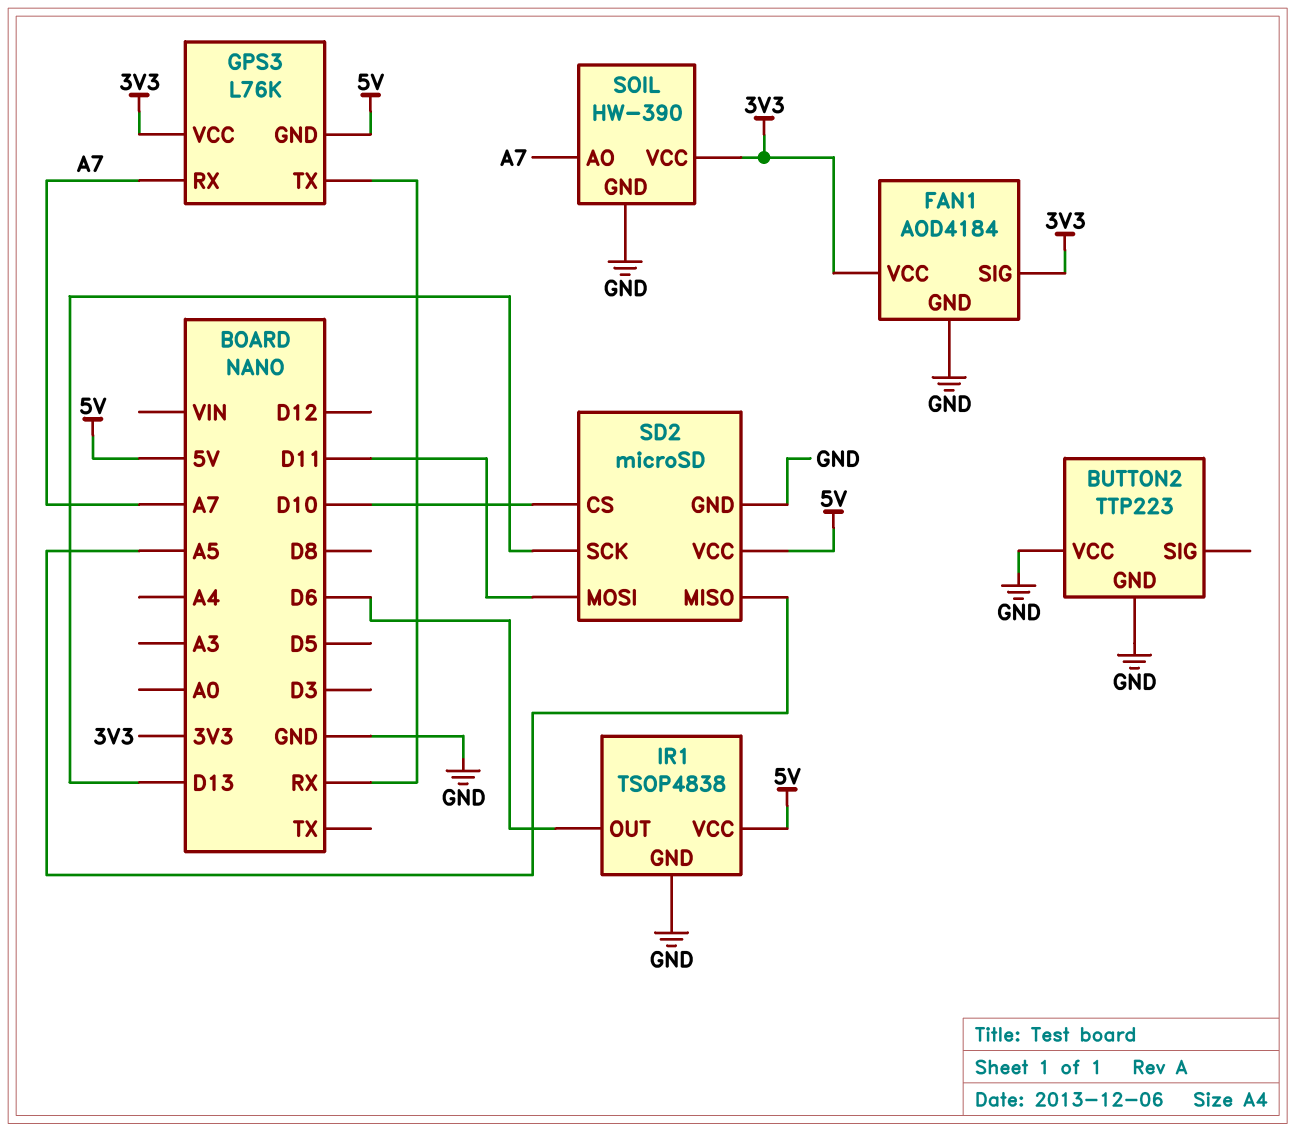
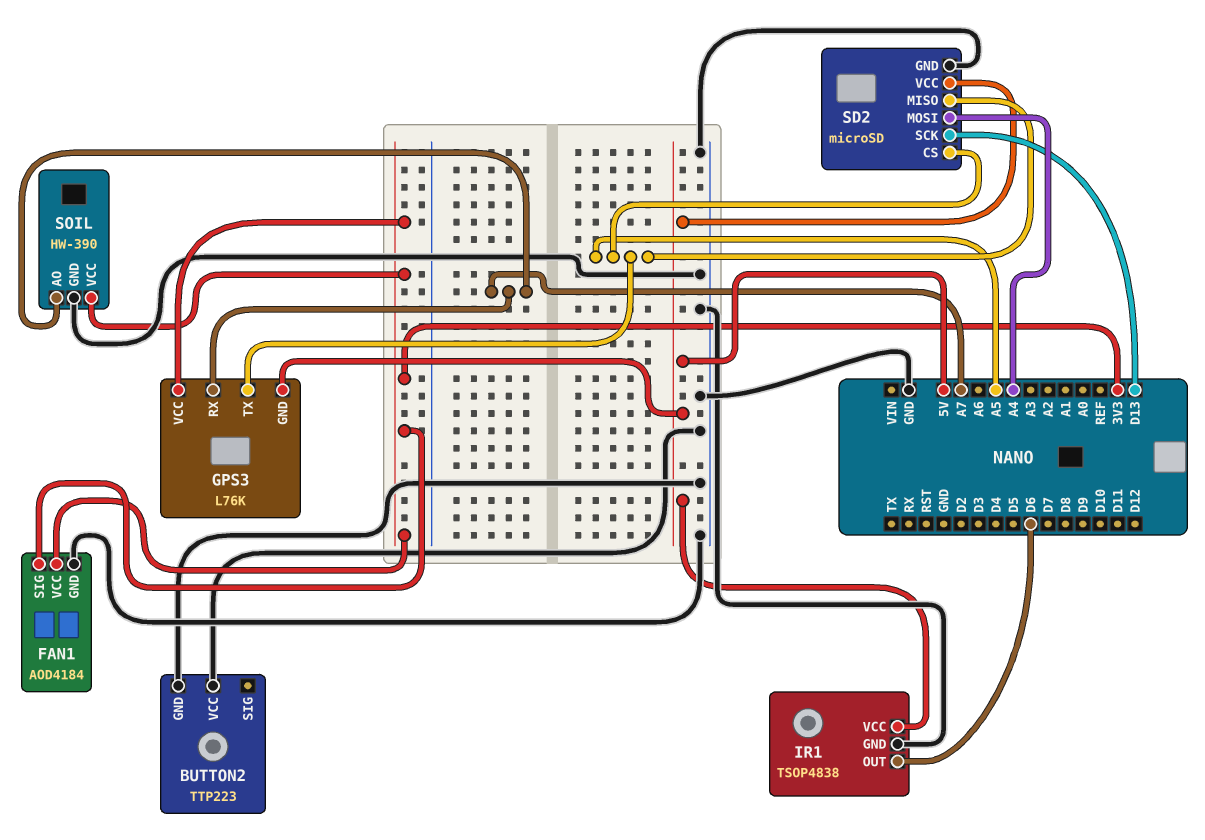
GPS3 pin TX: RX -> A5
SD2 pin CS: D10 -> A5
SD2 pin MOSI: D11 -> A4

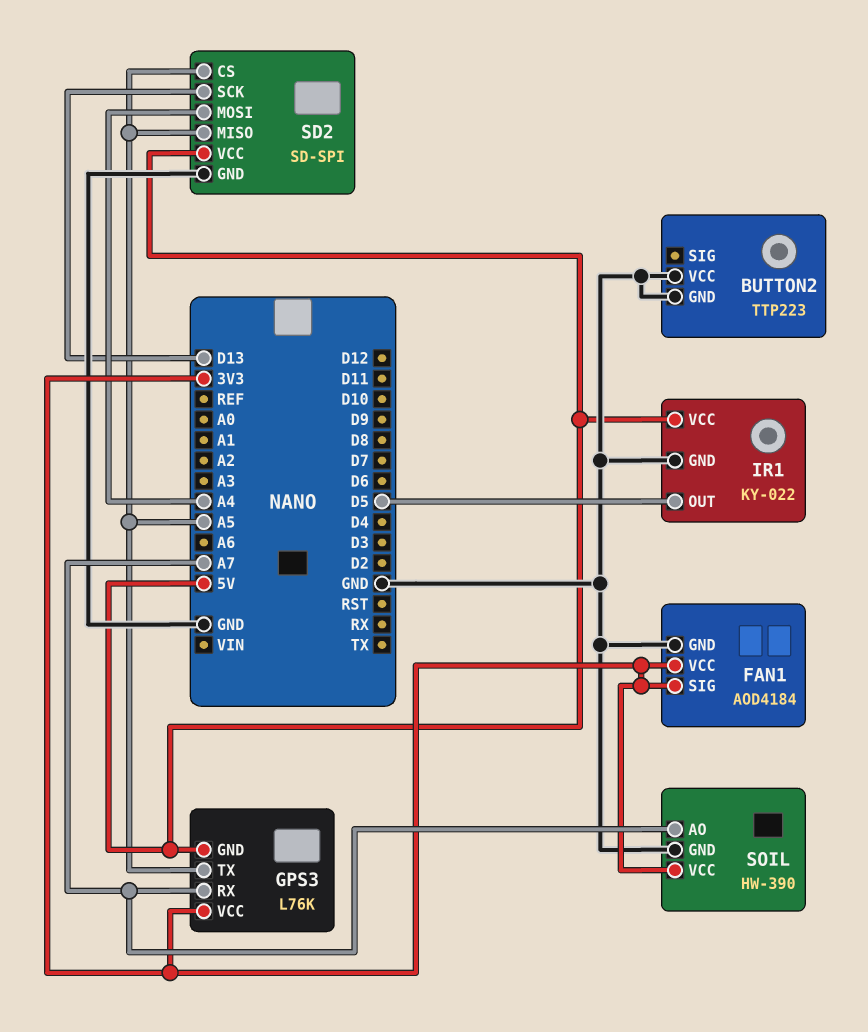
IR1: TSOP4838 -> KY-022
IR1 pin OUT: D6 -> D5
SD2: microSD -> SD-SPI

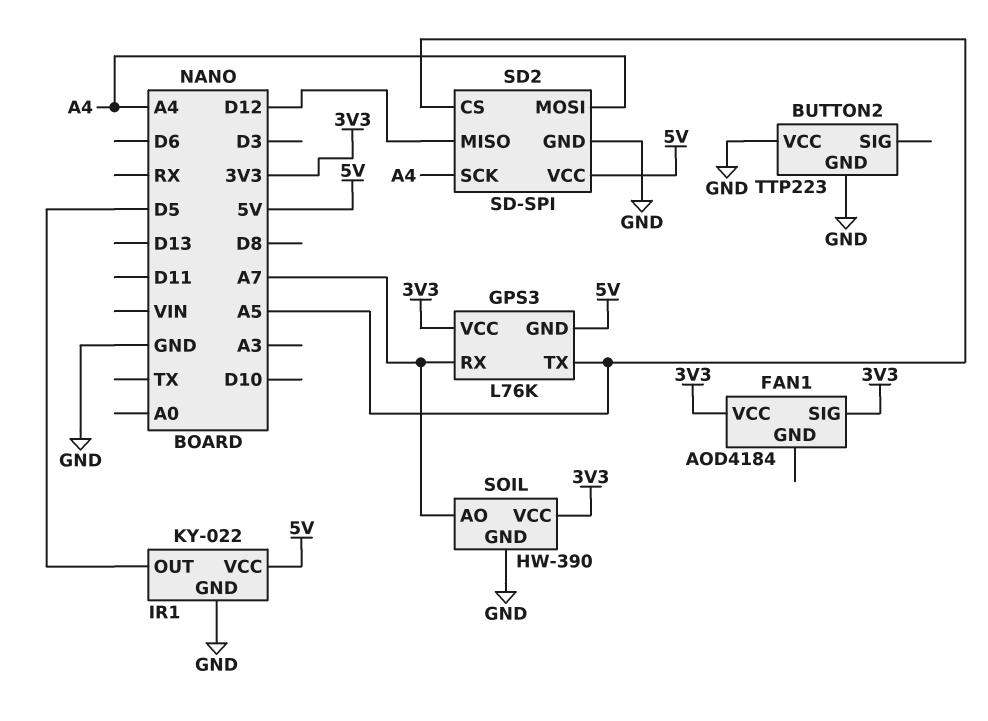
FAN1 pin GND: GND -> none
SD2 pin MISO: A5 -> D12
SD2 pin SCK: D13 -> A4

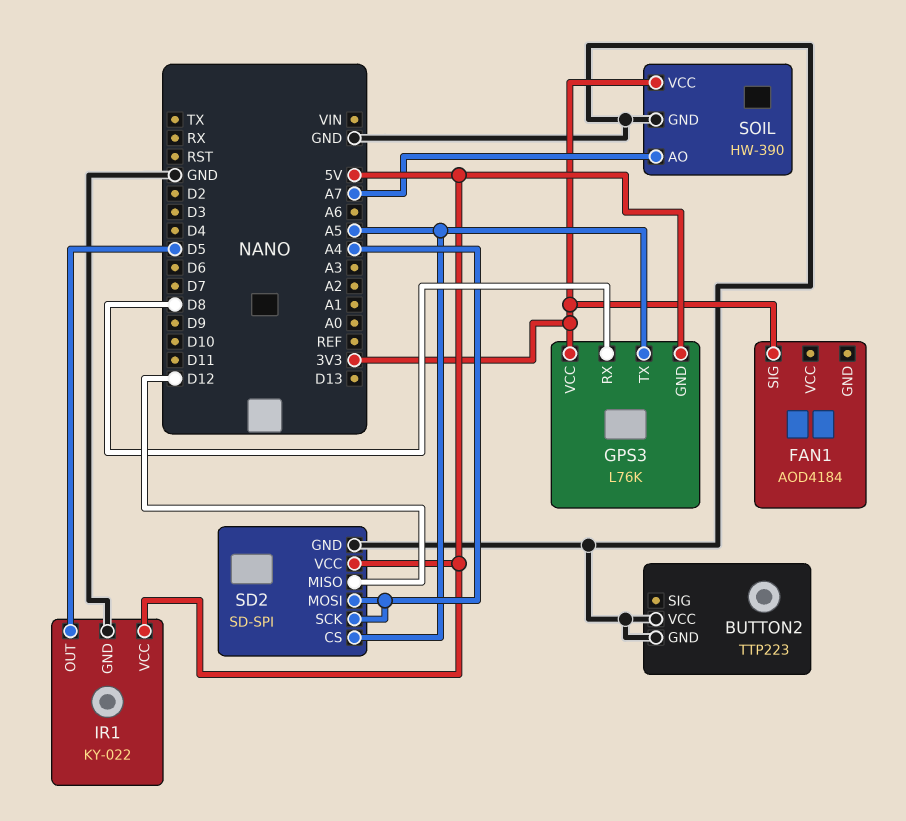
FAN1 pin VCC: 3V3 -> none
GPS3 pin RX: A7 -> D8

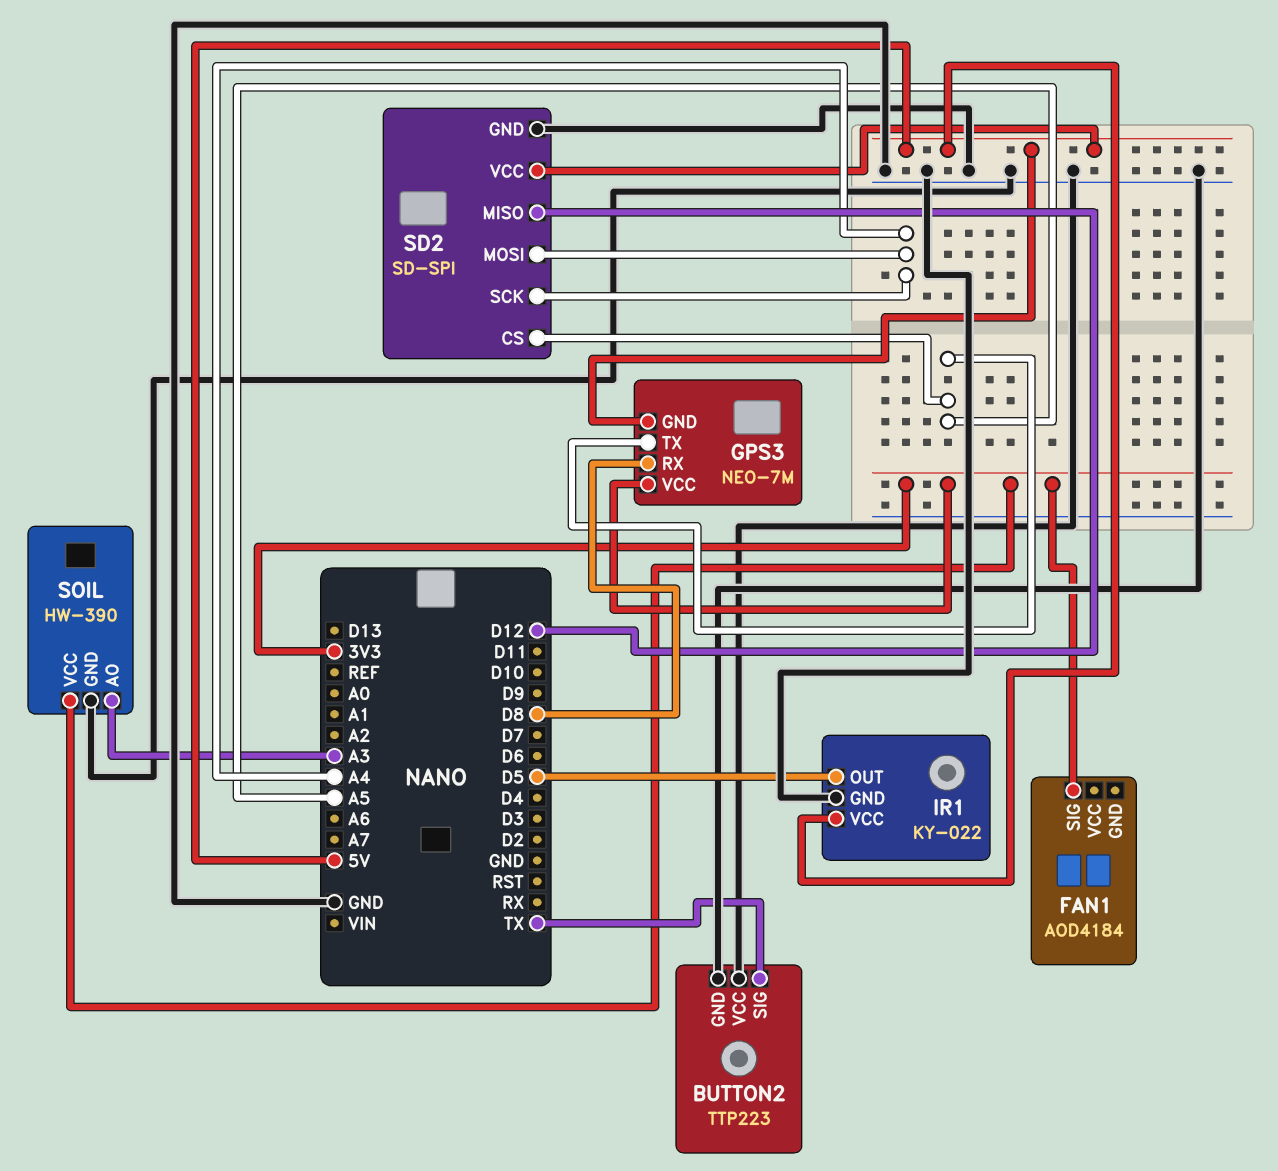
BUTTON2 pin SIG: none -> TX
GPS3: L76K -> NEO-7M
SOIL pin AO: A7 -> A3

